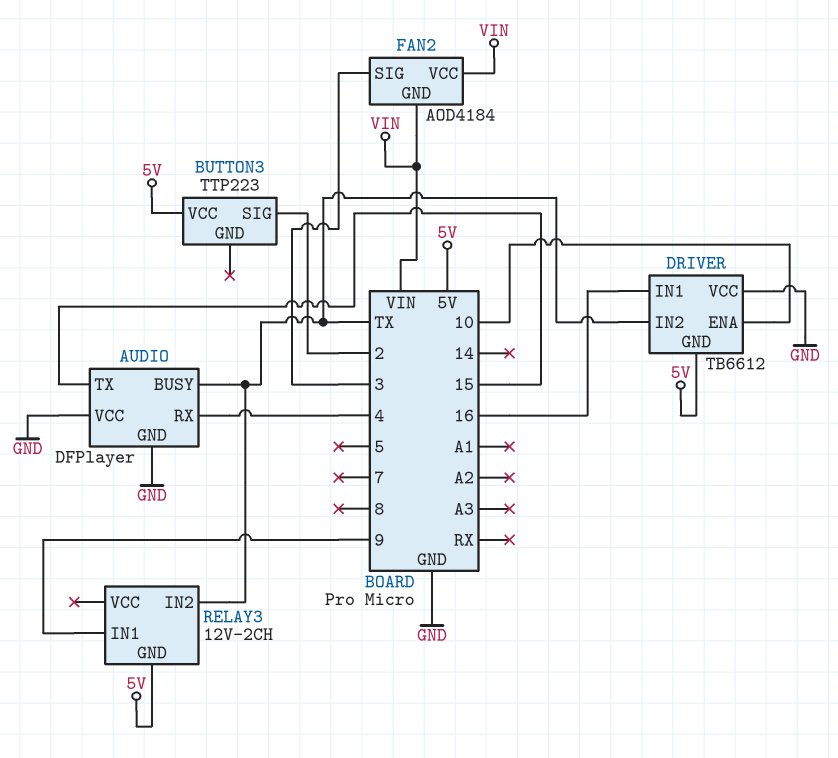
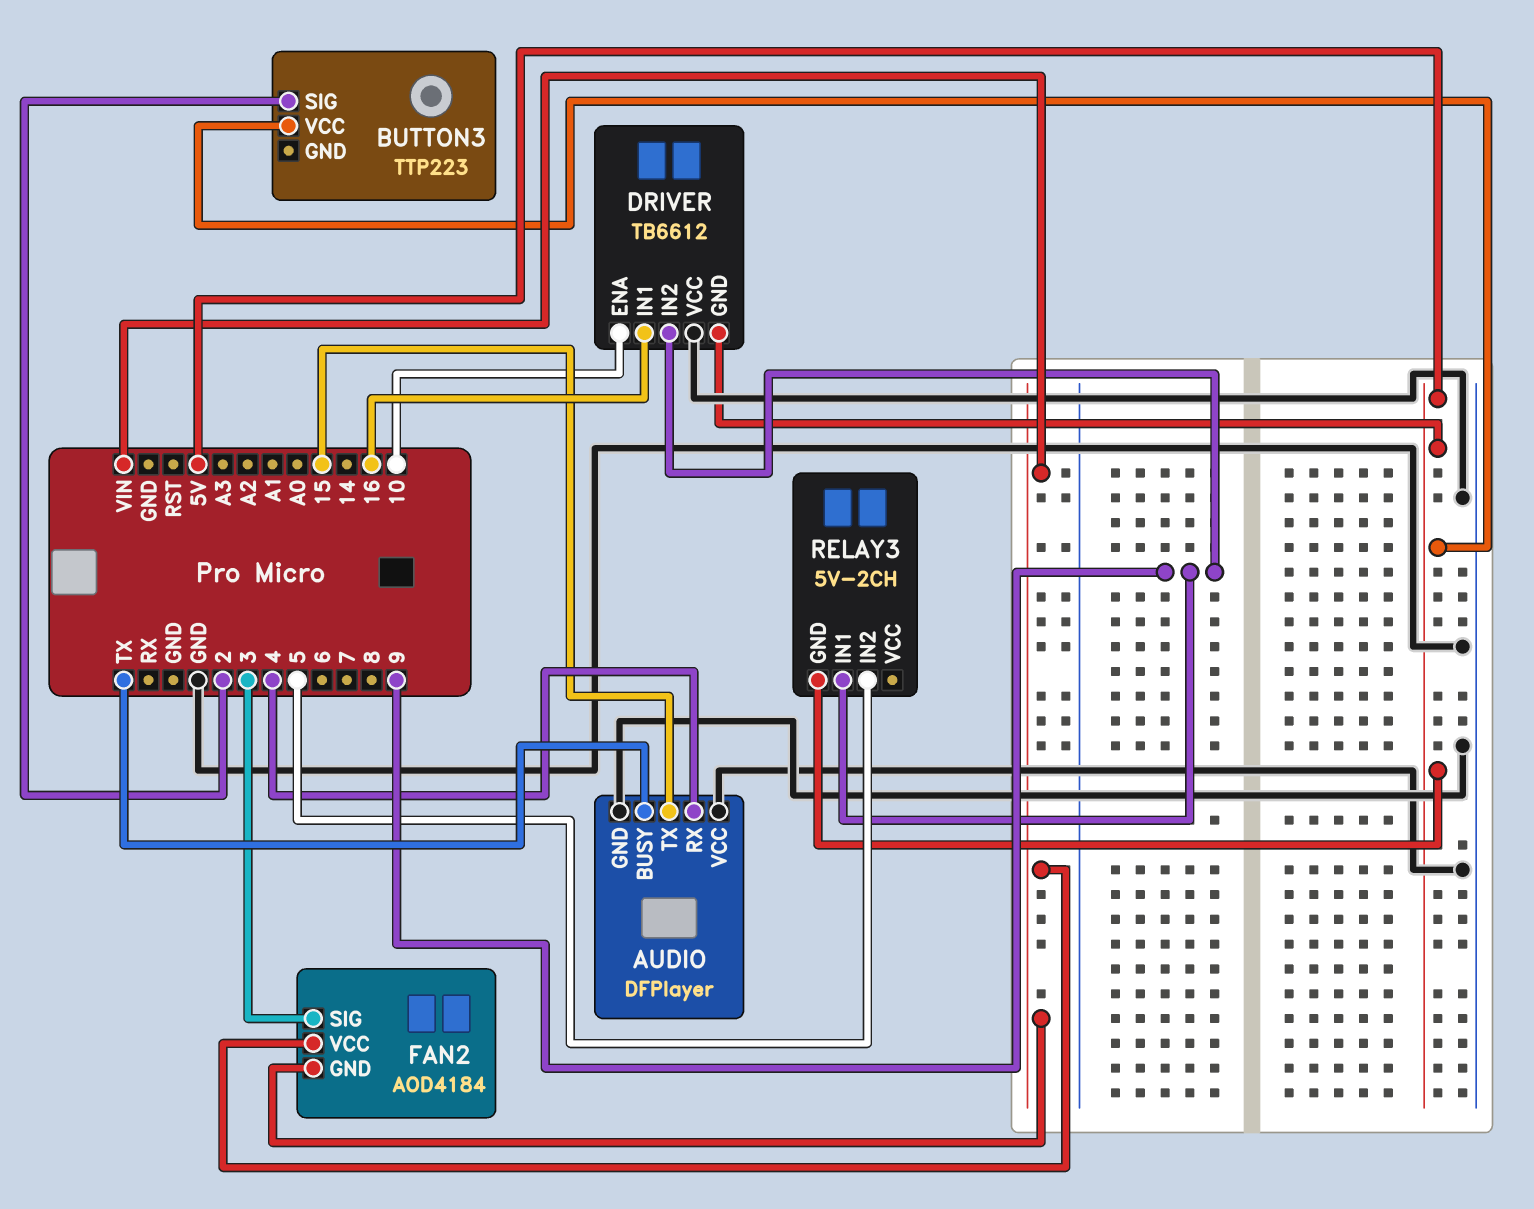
DRIVER pin IN2: TX -> 9
RELAY3: 12V-2CH -> 5V-2CH
RELAY3 pin IN2: TX -> 5

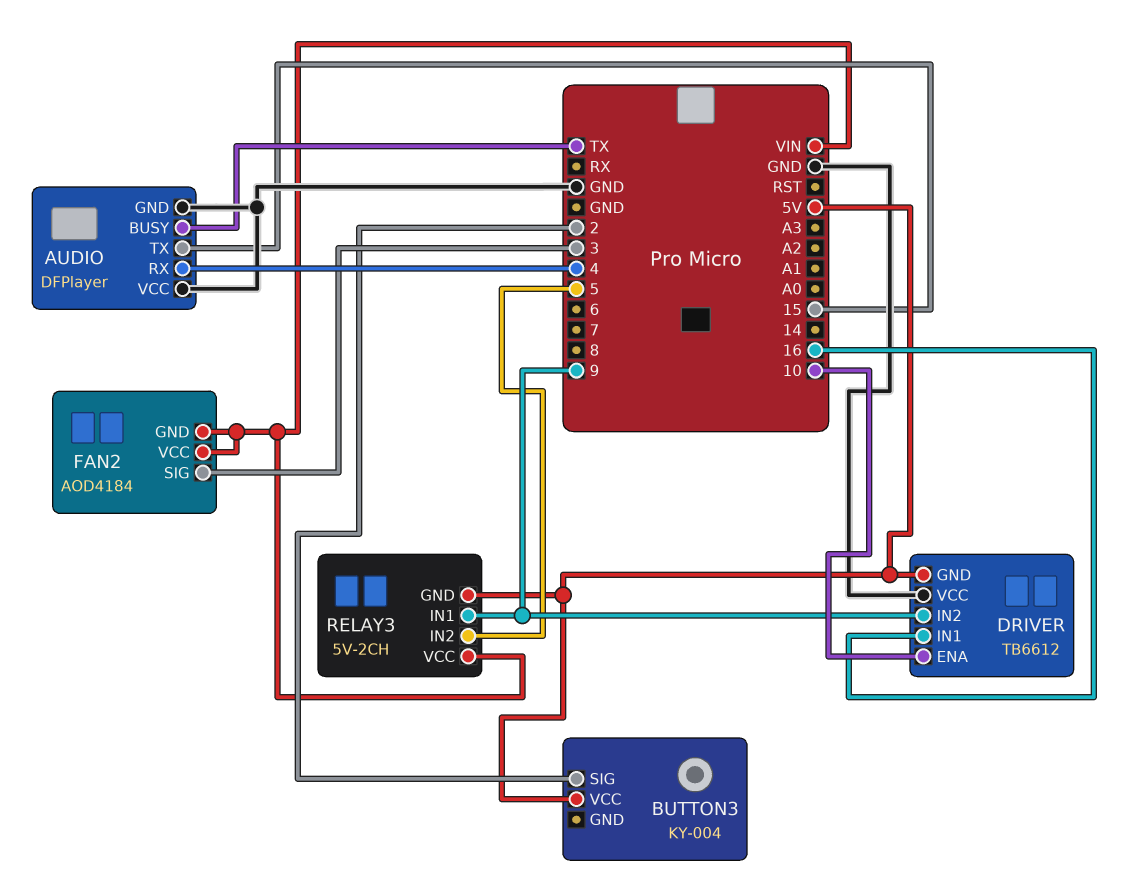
BUTTON3: TTP223 -> KY-004
RELAY3 pin VCC: none -> VIN

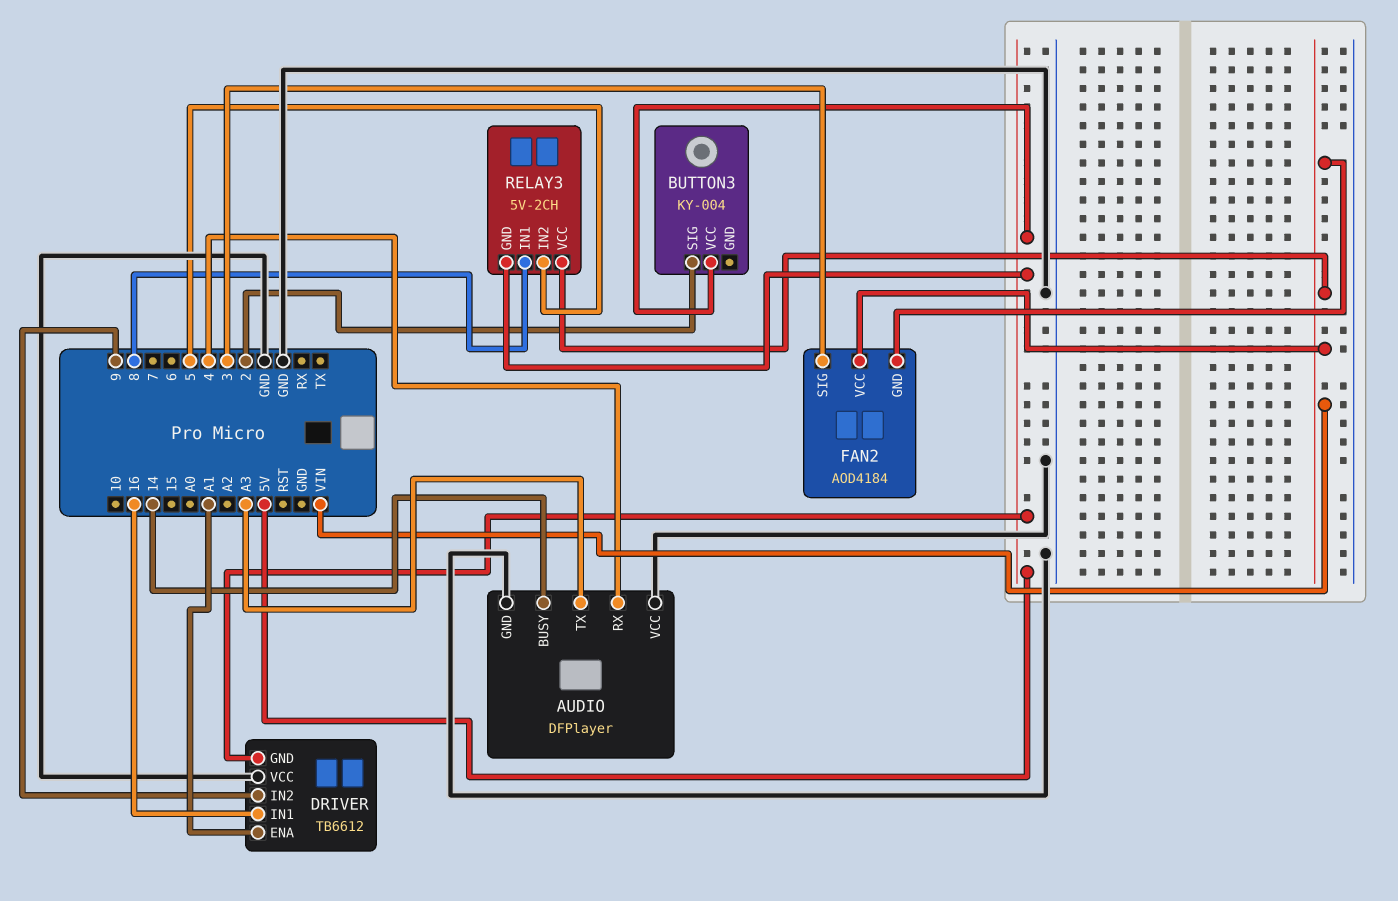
AUDIO pin BUSY: TX -> 14
AUDIO pin TX: 15 -> A3
DRIVER pin ENA: 10 -> A1
RELAY3 pin IN1: 9 -> 8

